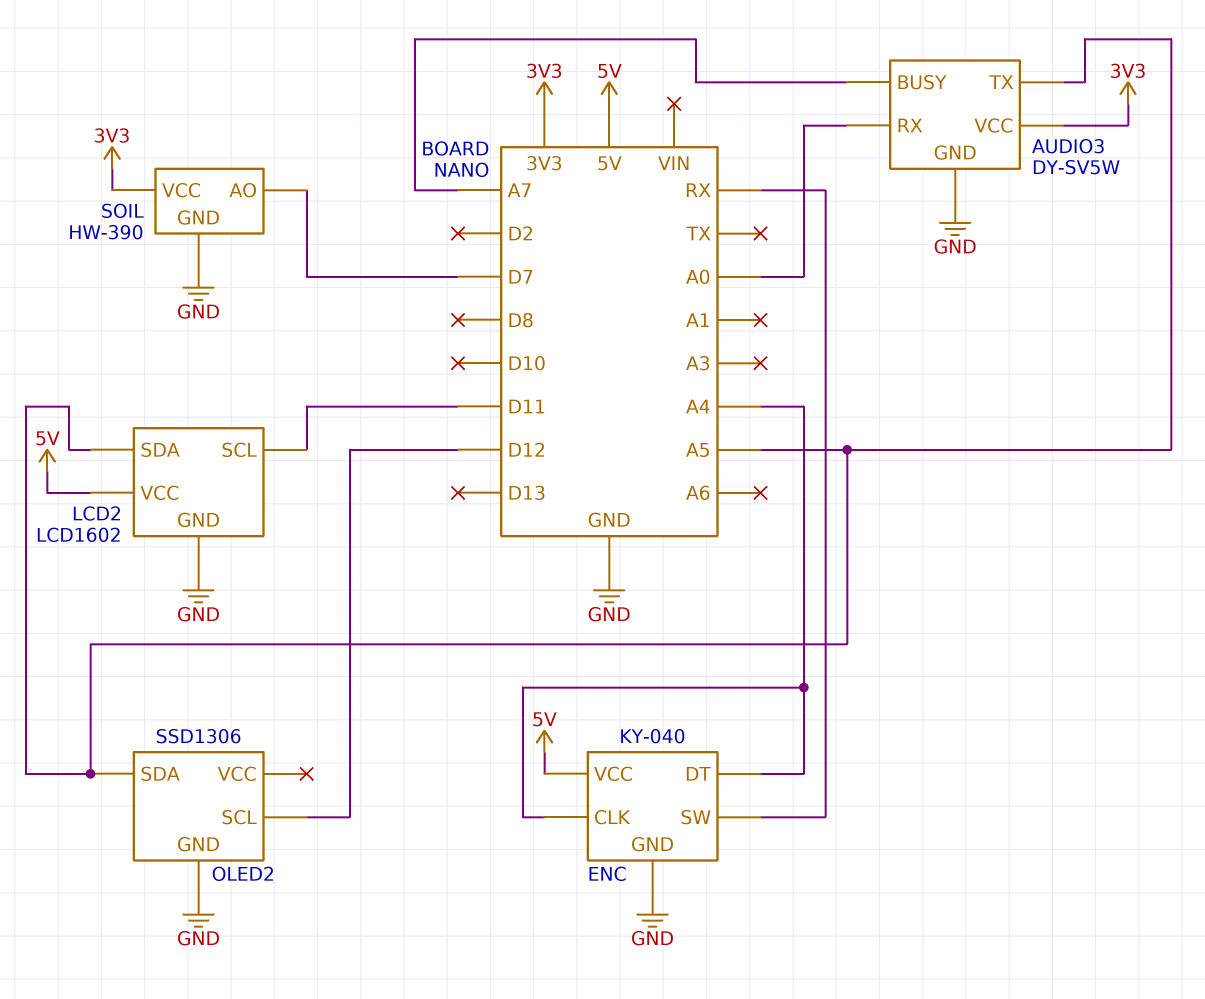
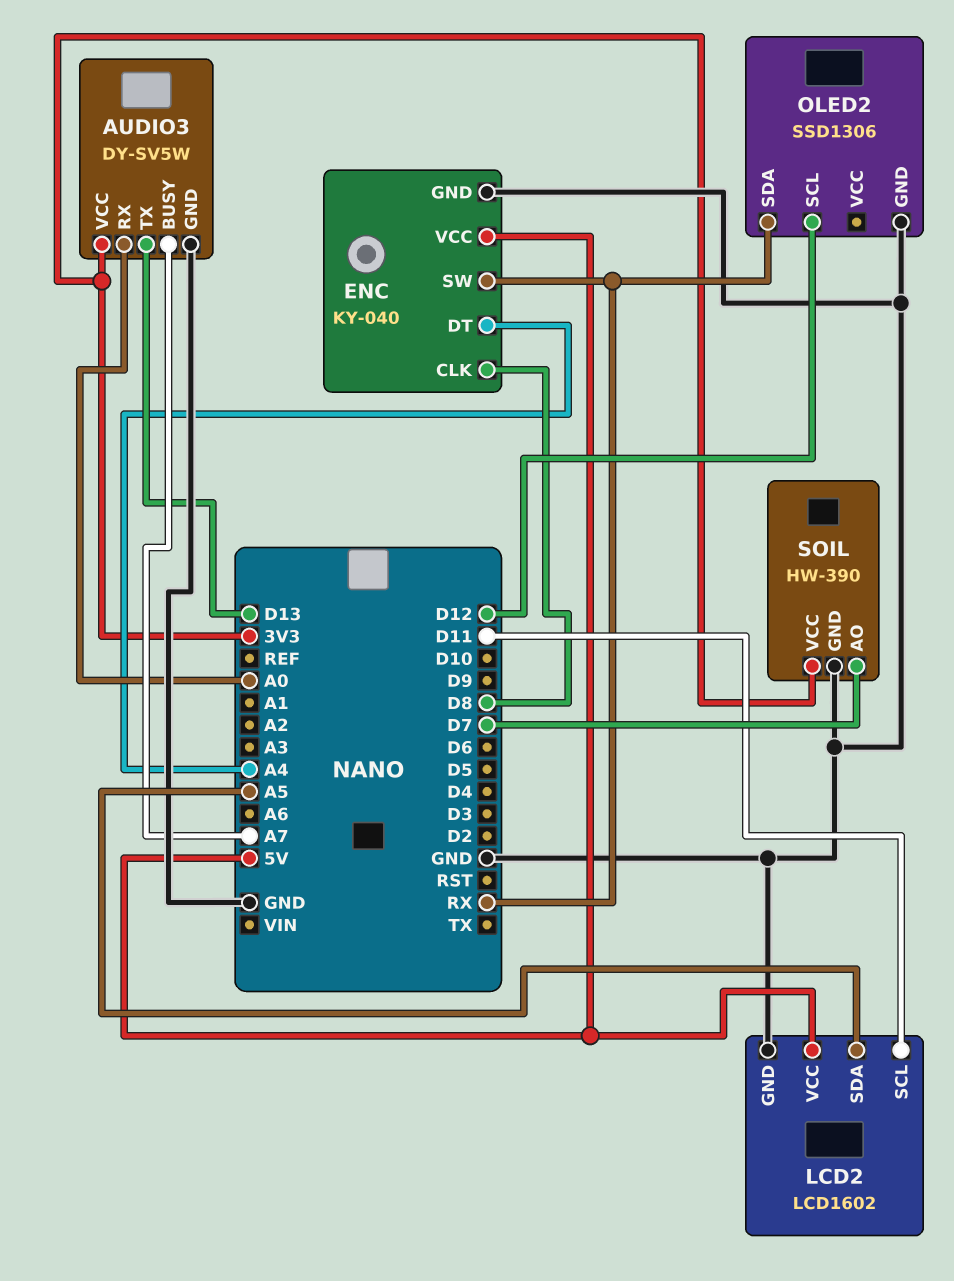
AUDIO3 pin TX: A5 -> D13
ENC pin CLK: A4 -> D8
OLED2 pin SDA: A5 -> RX

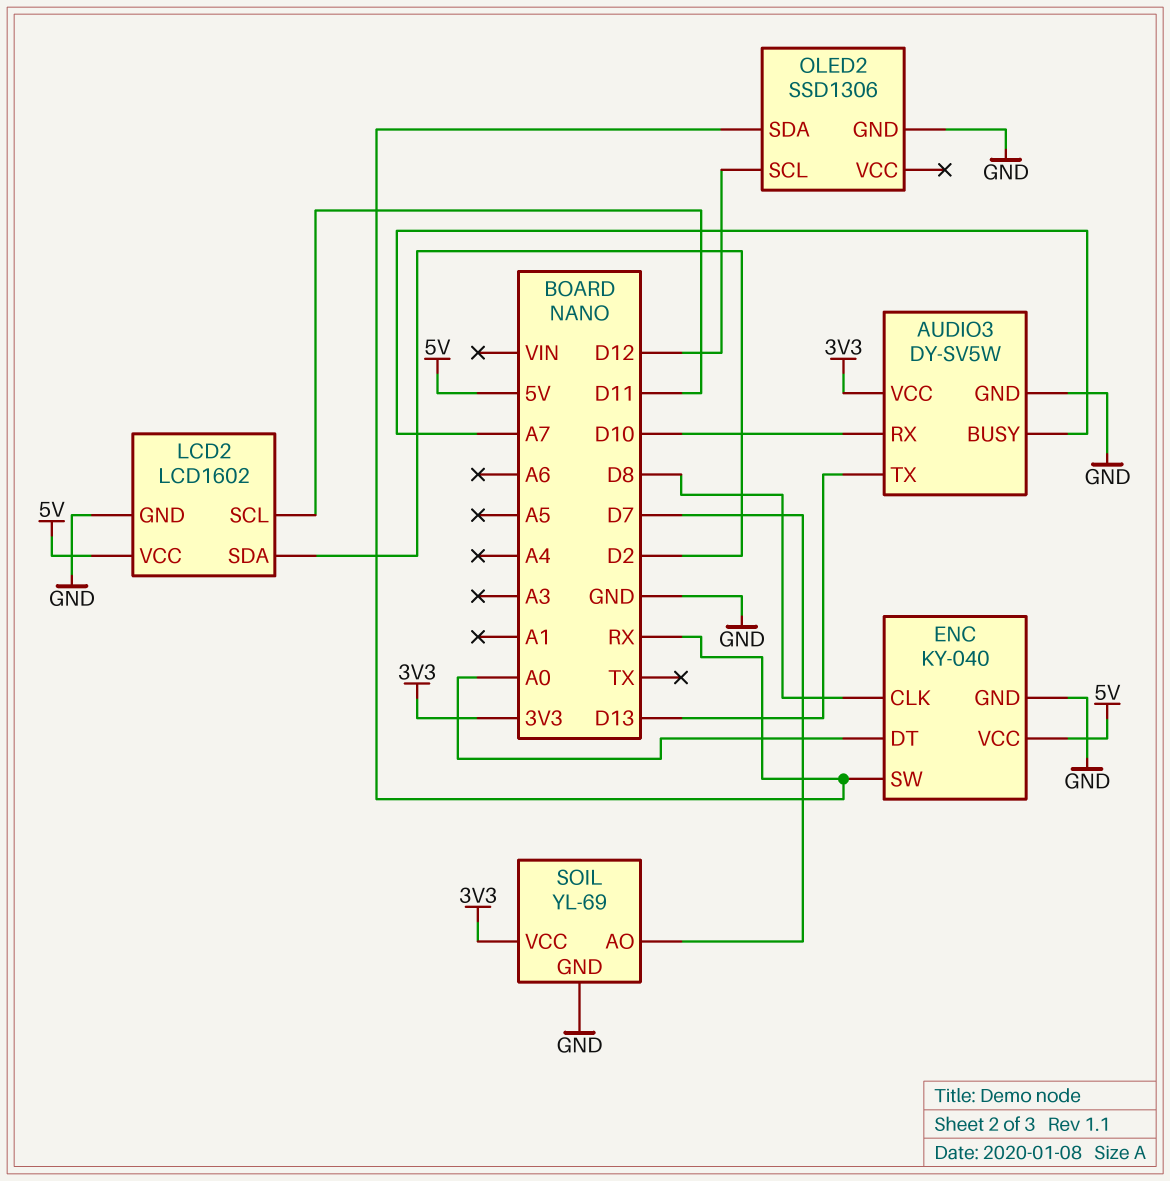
AUDIO3 pin RX: A0 -> D10
ENC pin DT: A4 -> A0
LCD2 pin SDA: A5 -> D2
SOIL: HW-390 -> YL-69

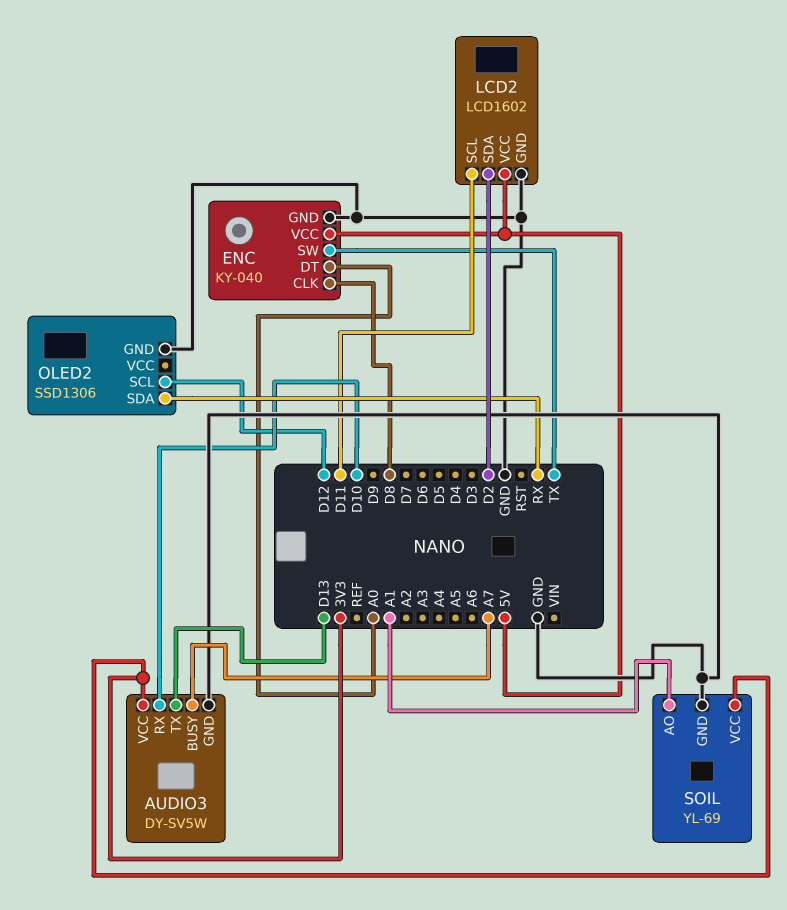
ENC pin SW: RX -> TX
SOIL pin AO: D7 -> A1

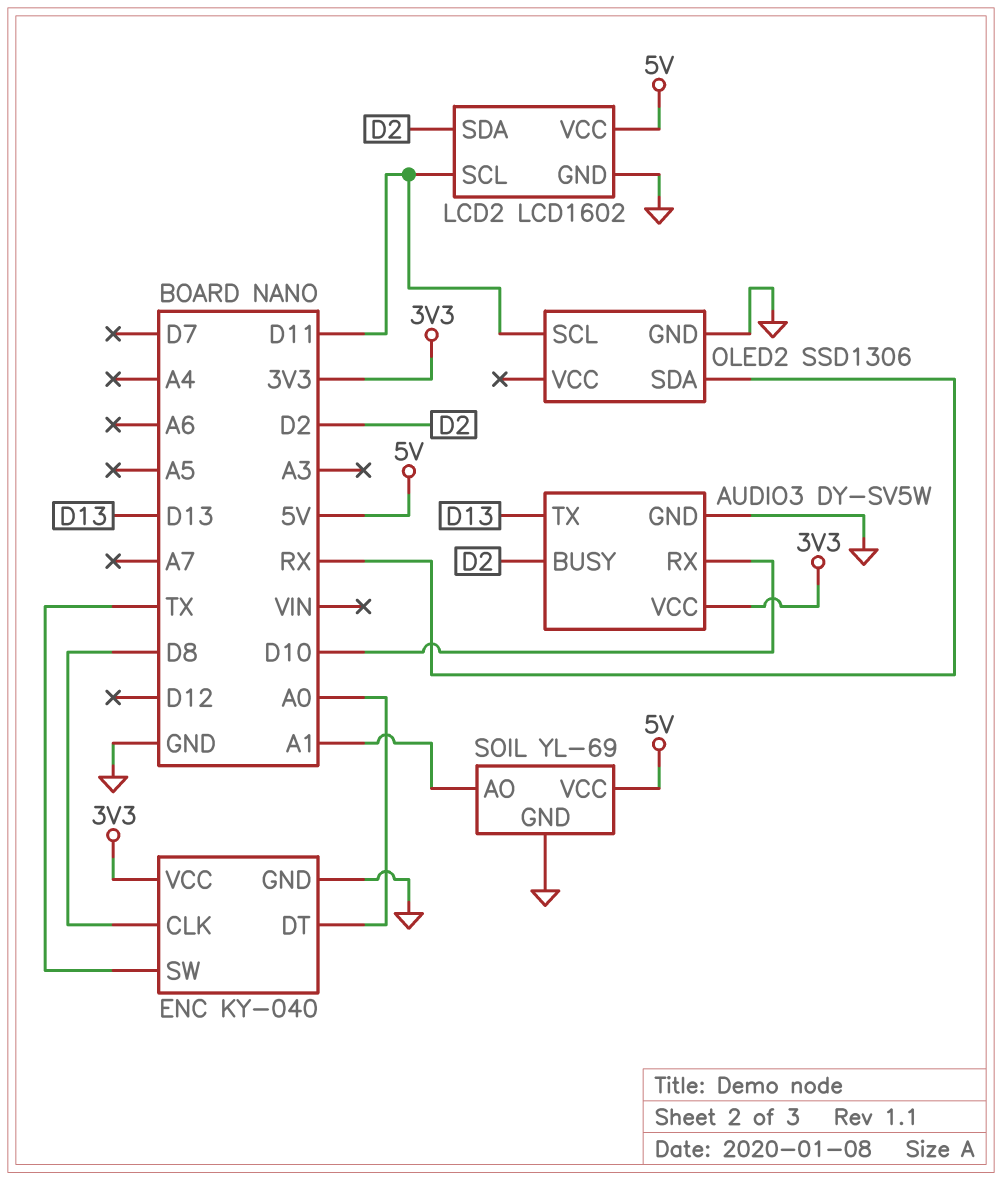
AUDIO3 pin BUSY: A7 -> D2
ENC pin VCC: 5V -> 3V3
OLED2 pin SCL: D12 -> D11
SOIL pin VCC: 3V3 -> 5V

